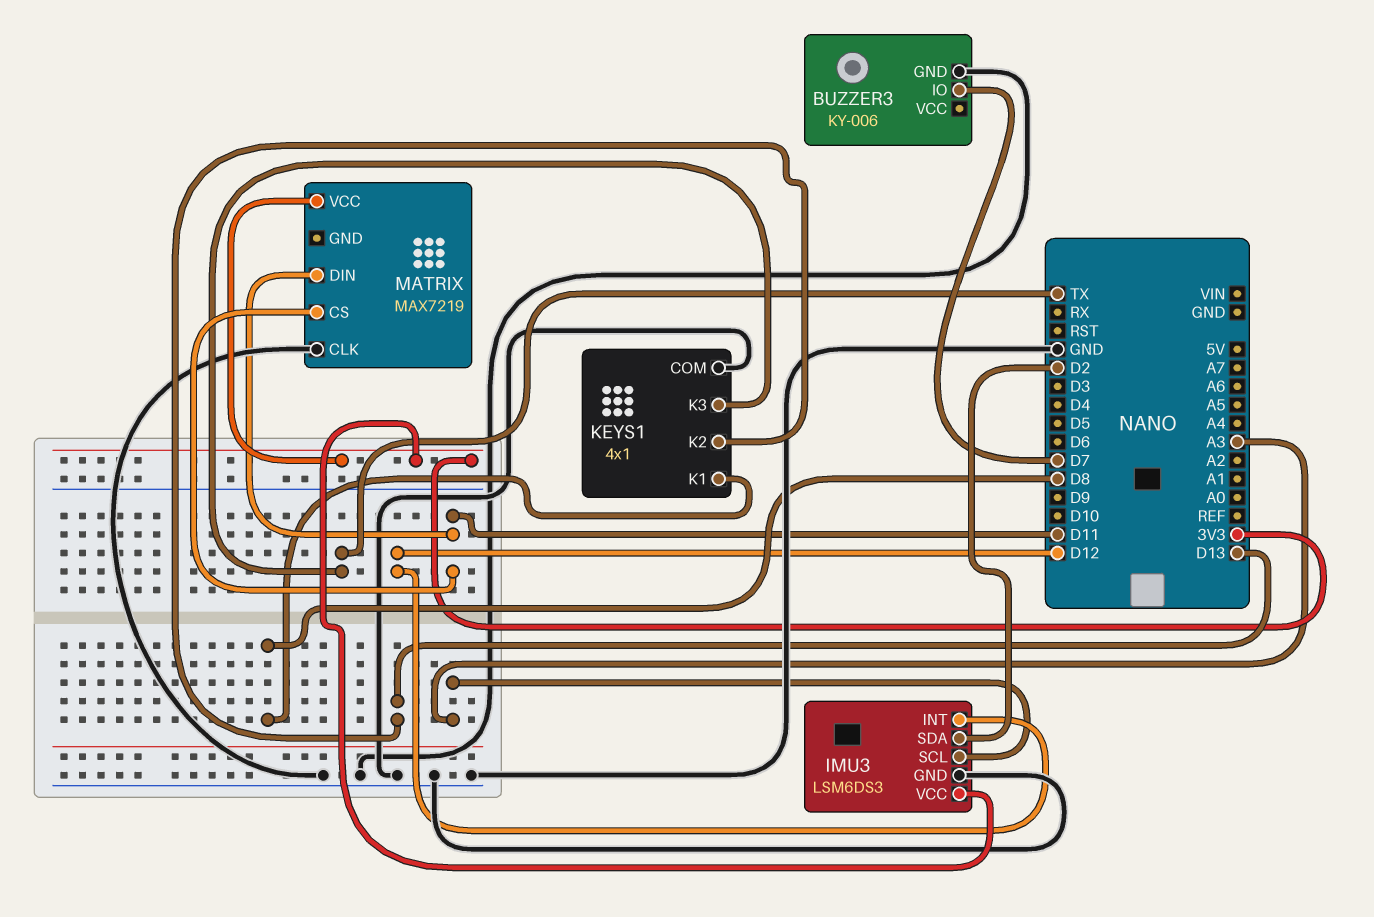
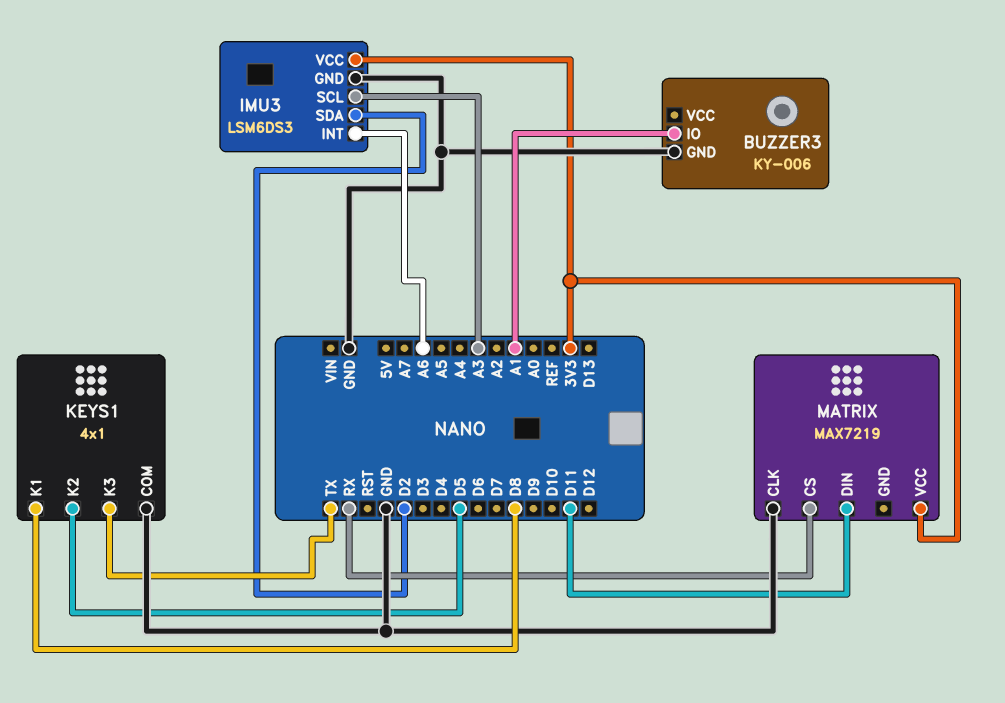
BUZZER3 pin IO: D7 -> A1
IMU3 pin INT: D12 -> A6
KEYS1 pin K2: D13 -> D5
MATRIX pin CS: D11 -> RX

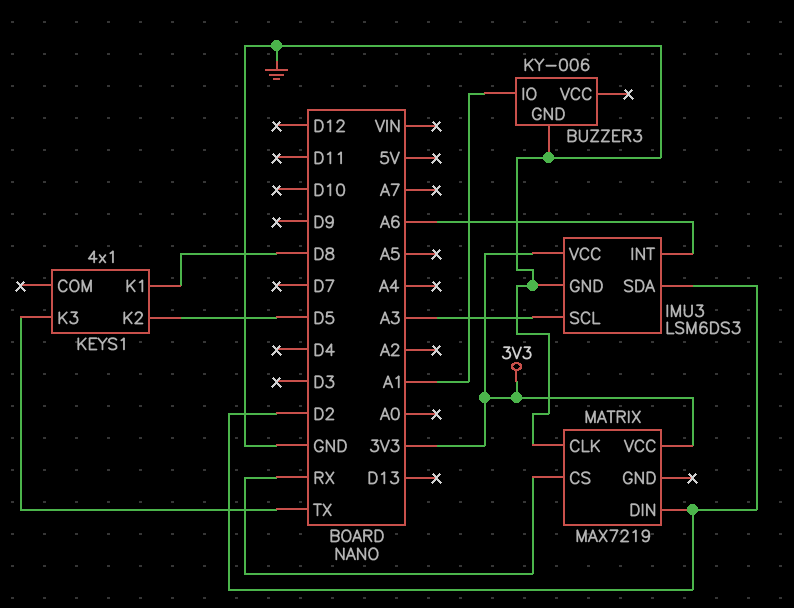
KEYS1 pin COM: GND -> none
MATRIX pin DIN: D11 -> D2

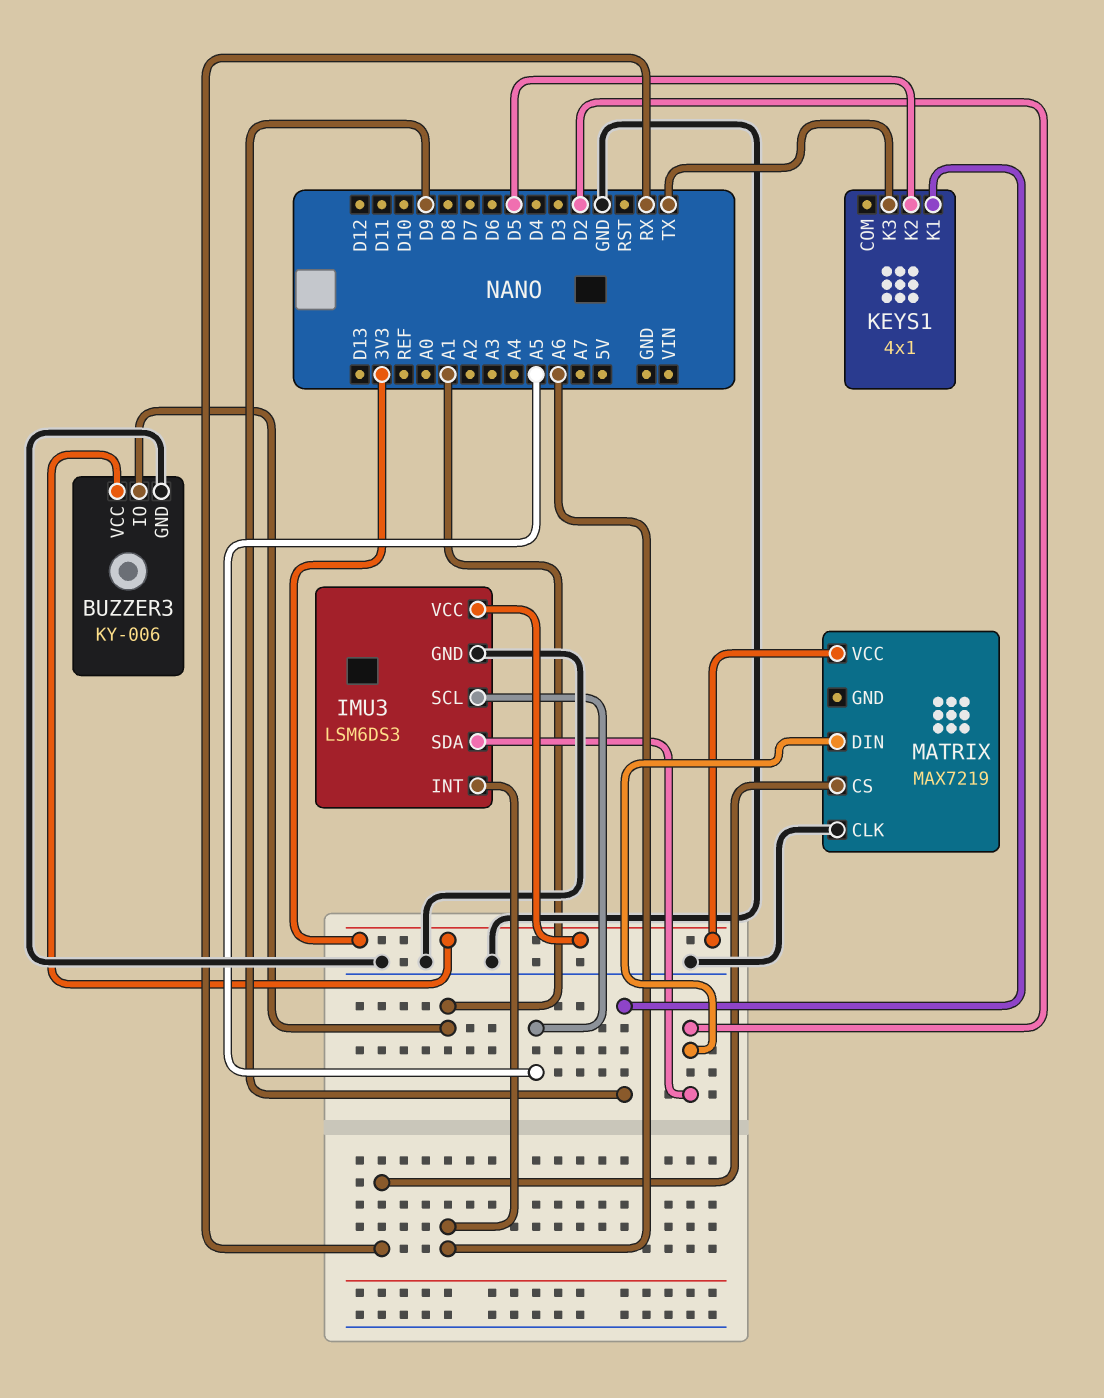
BUZZER3 pin VCC: none -> 3V3
IMU3 pin SCL: A3 -> A5
KEYS1 pin K1: D8 -> D9

